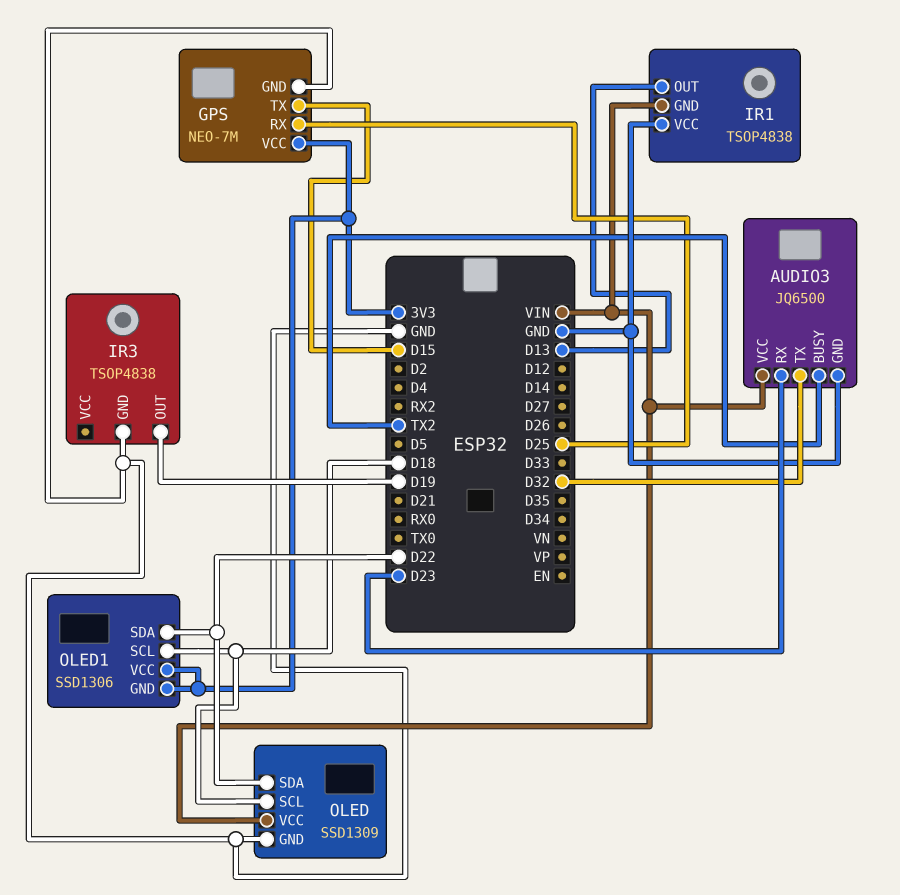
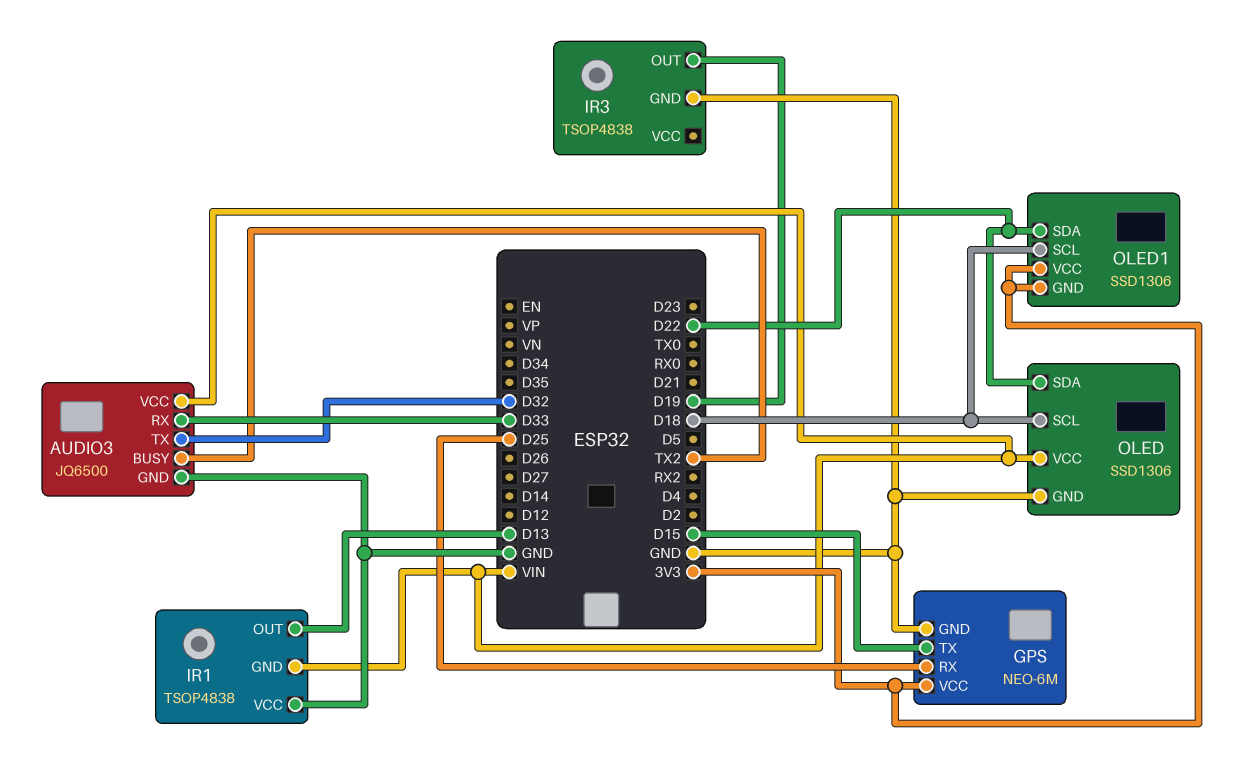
AUDIO3 pin RX: D23 -> D33
GPS: NEO-7M -> NEO-6M
OLED: SSD1309 -> SSD1306

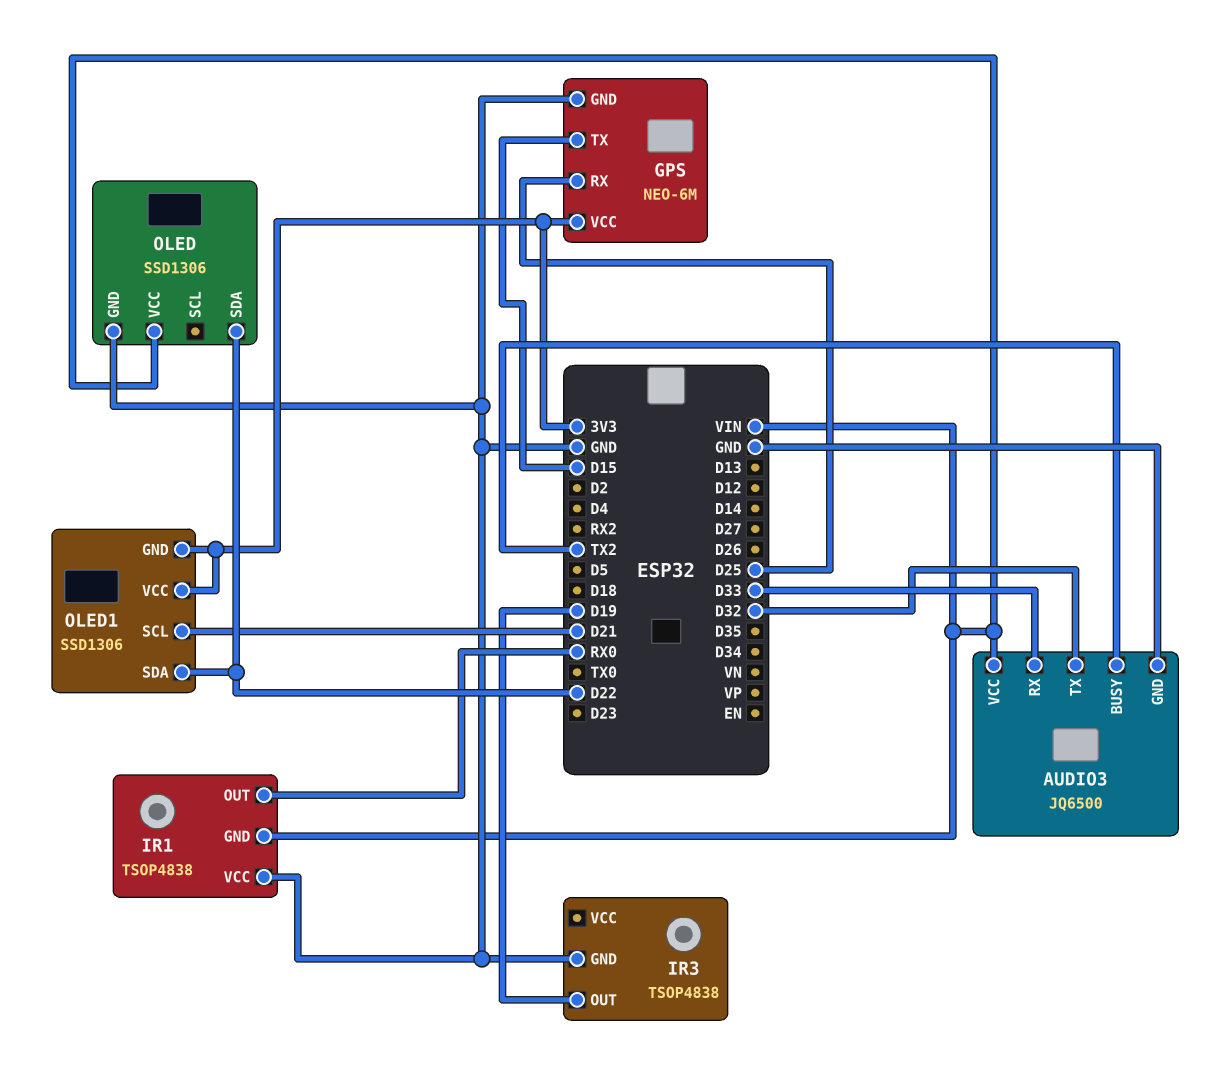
IR1 pin OUT: D13 -> RX0
OLED pin SCL: D18 -> none
OLED1 pin SCL: D18 -> D21

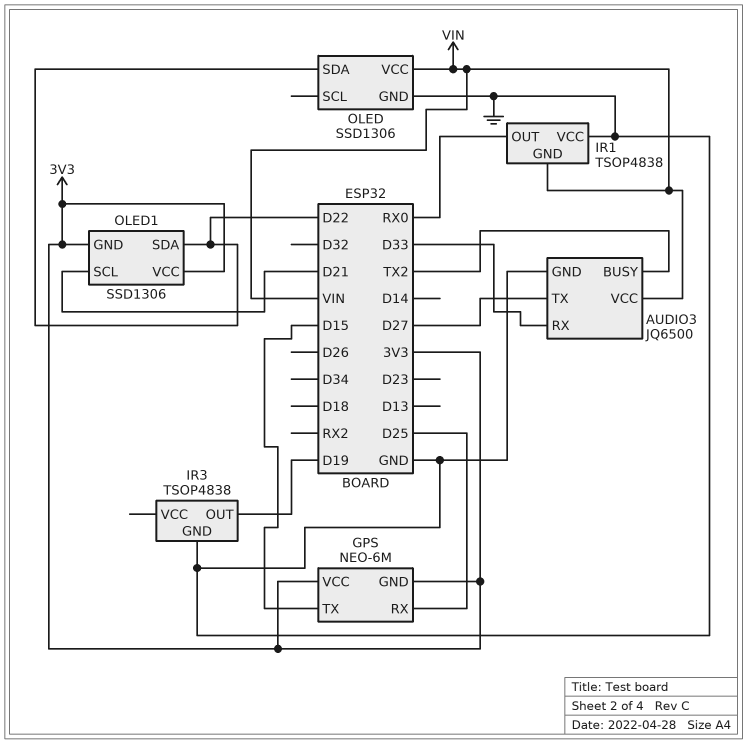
AUDIO3 pin TX: D32 -> D27
GPS pin GND: GND -> 3V3

